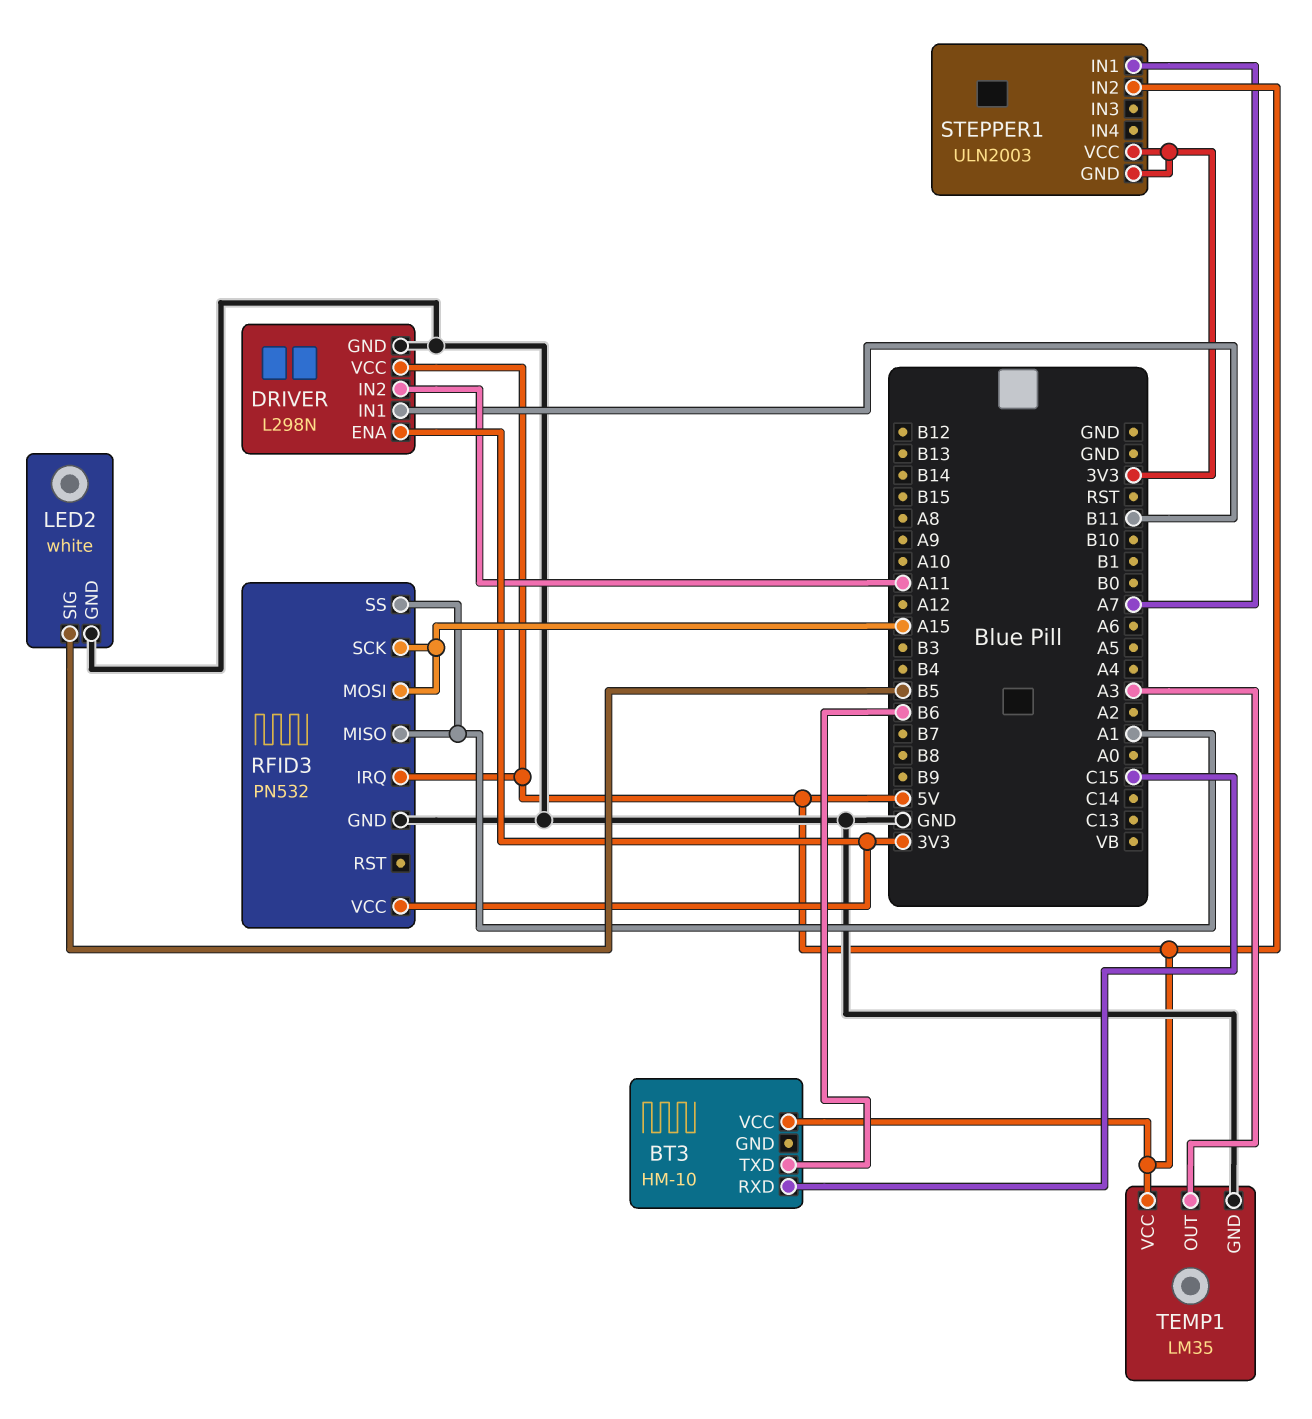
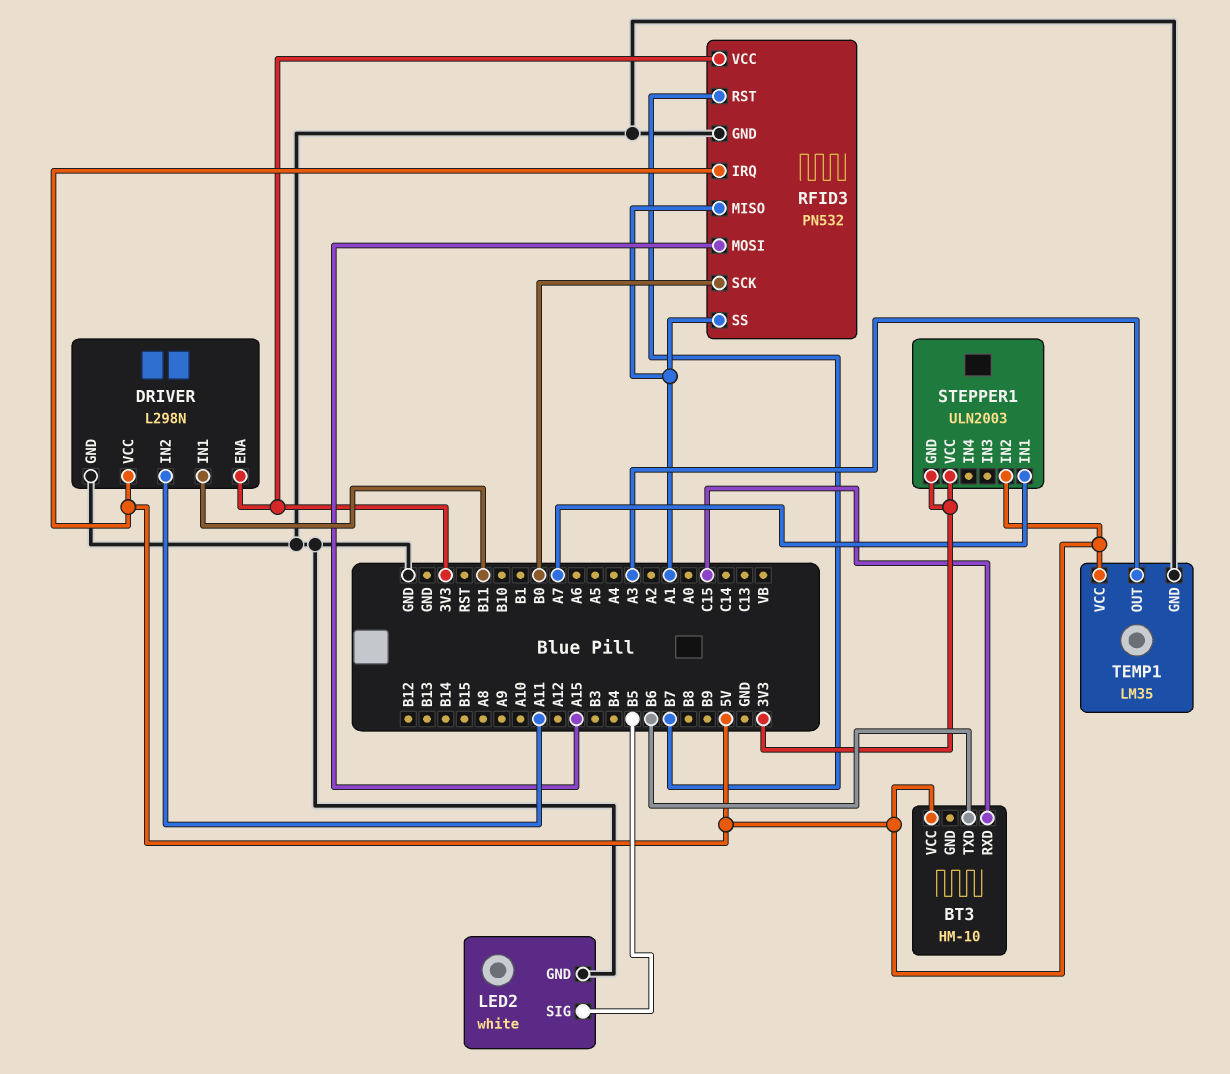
RFID3 pin RST: none -> B7
RFID3 pin SCK: A15 -> B0

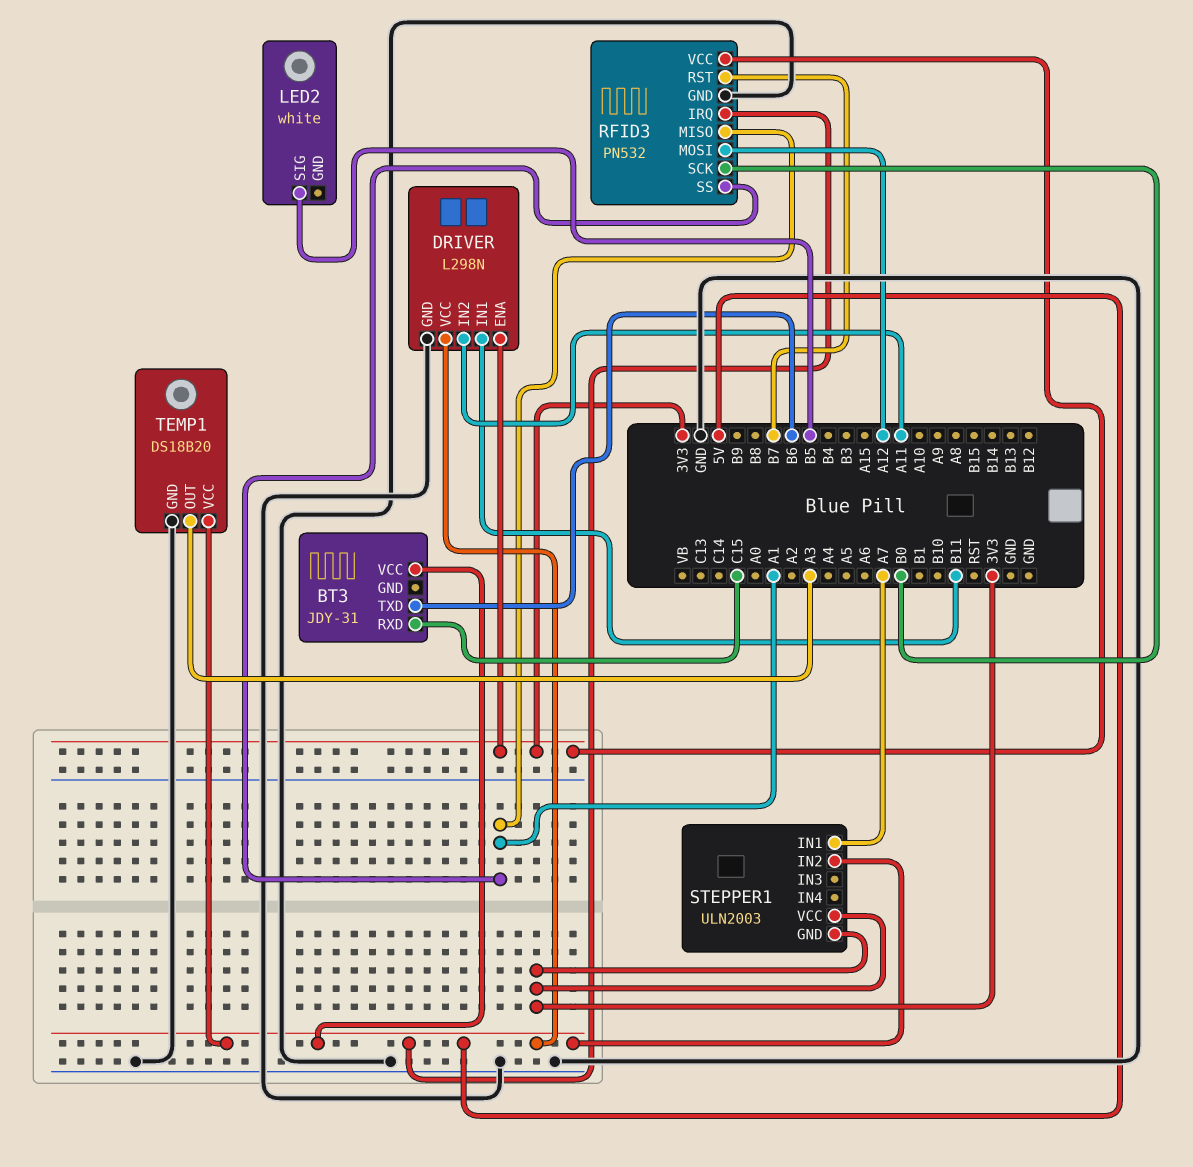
BT3: HM-10 -> JDY-31
LED2 pin GND: GND -> none
RFID3 pin MOSI: A15 -> A12
TEMP1: LM35 -> DS18B20

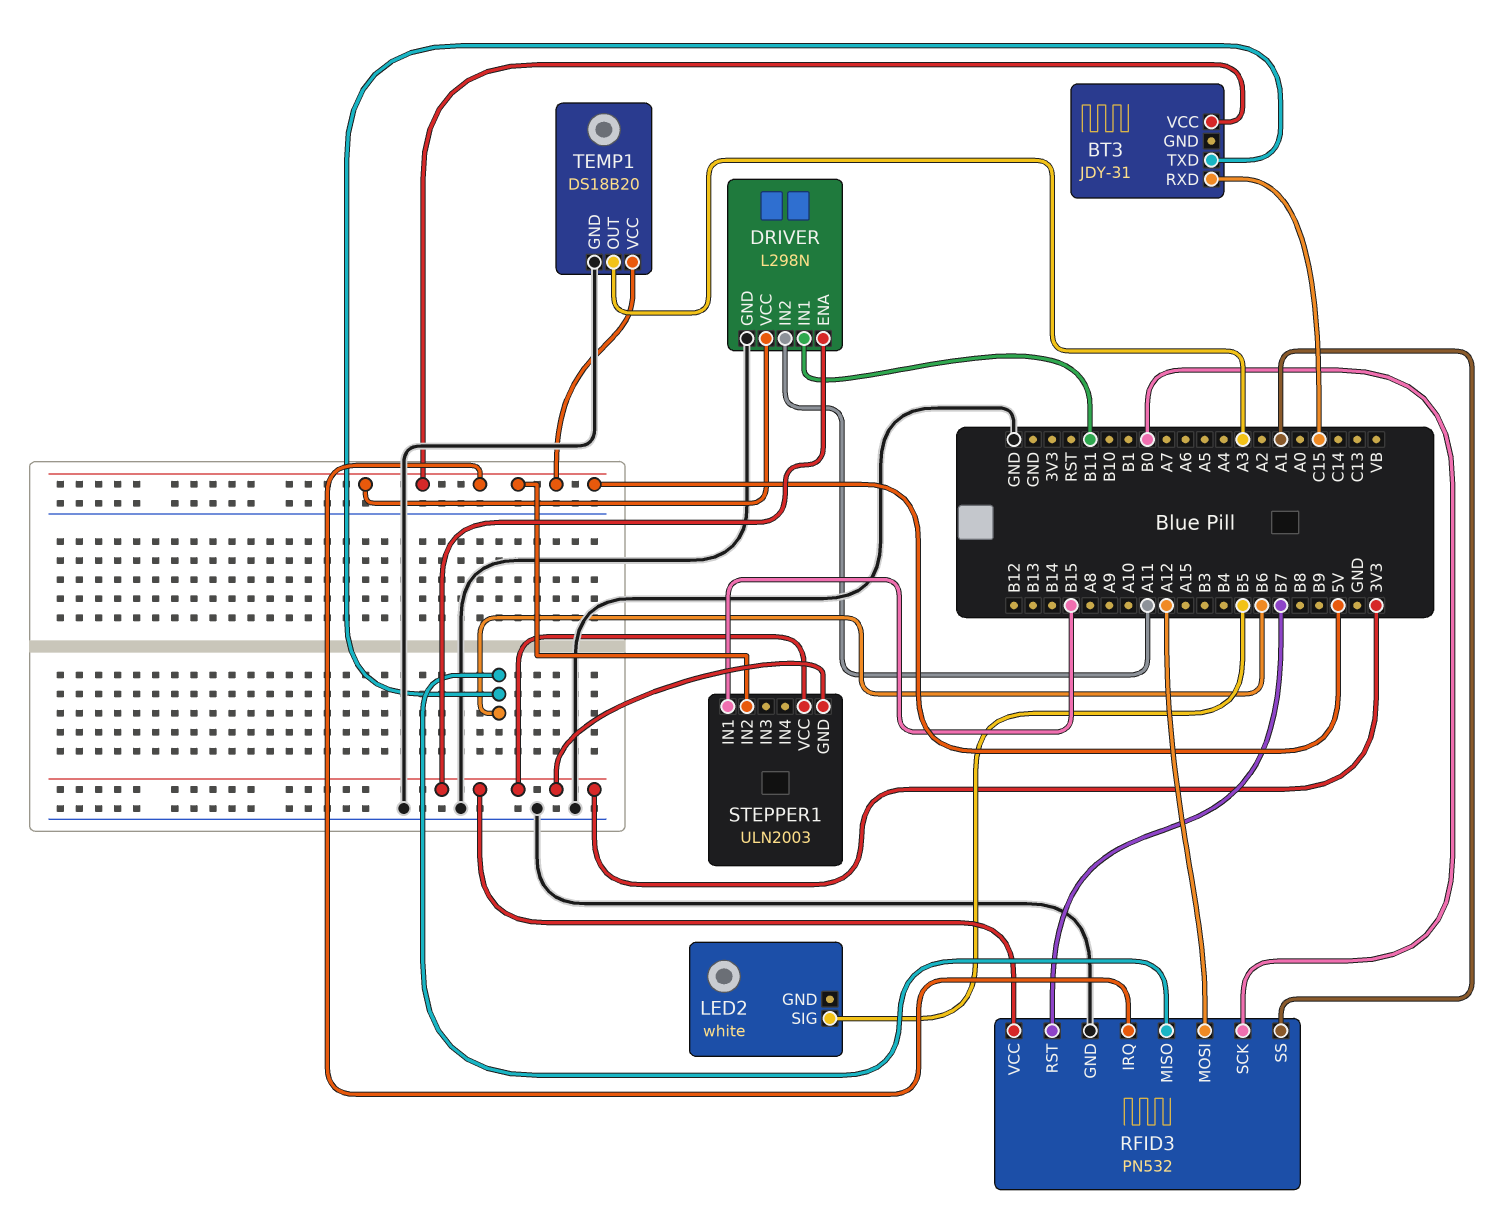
RFID3 pin MISO: A1 -> B6
STEPPER1 pin IN1: A7 -> B15

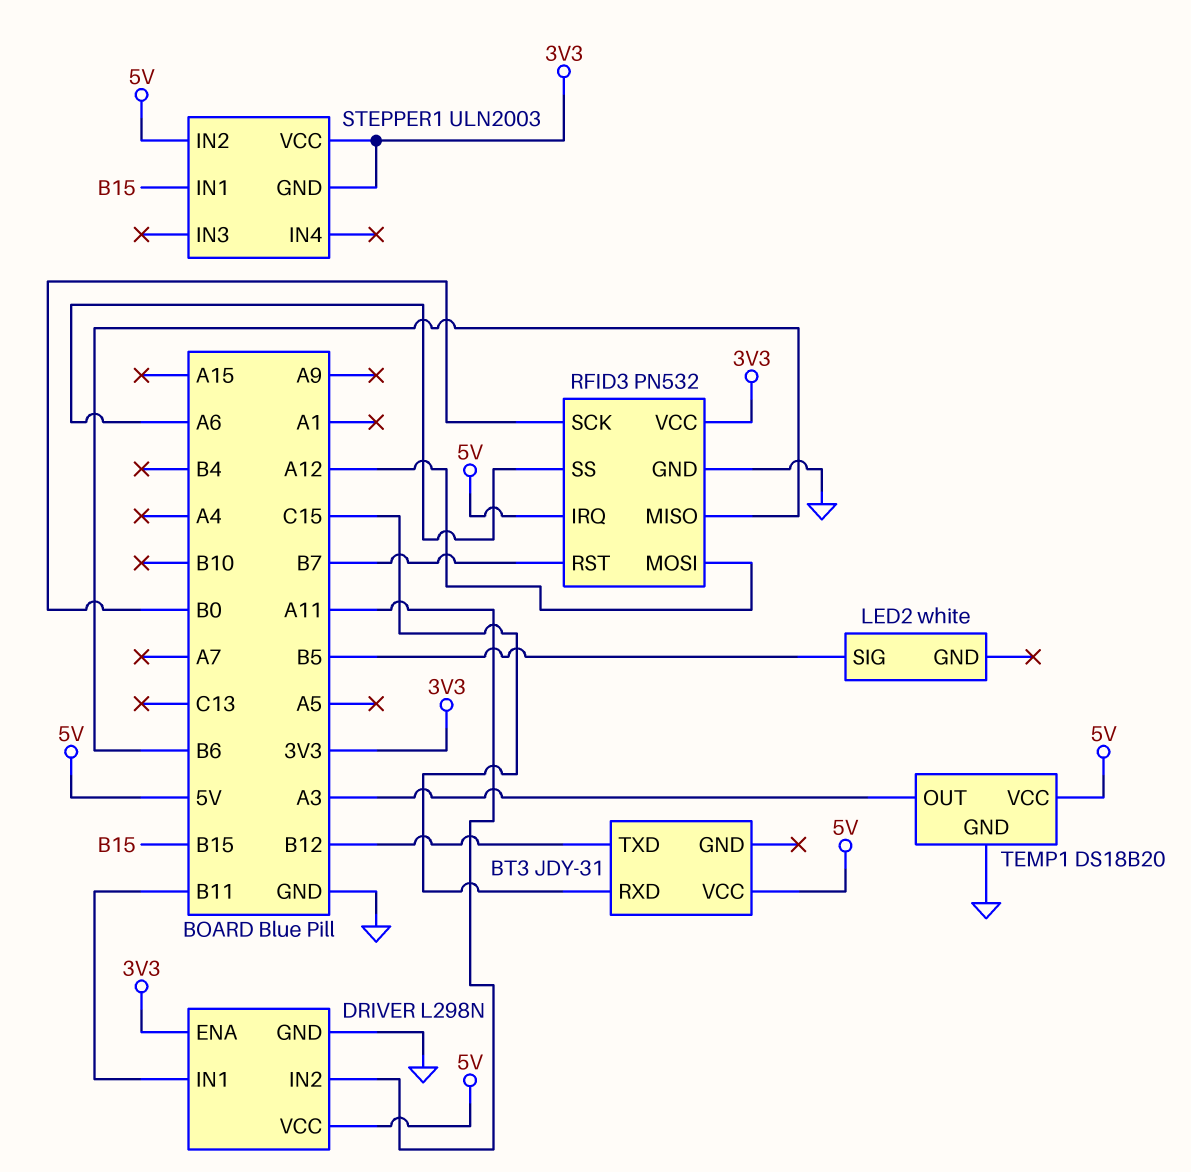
BT3 pin TXD: B6 -> B12
RFID3 pin SS: A1 -> A6

